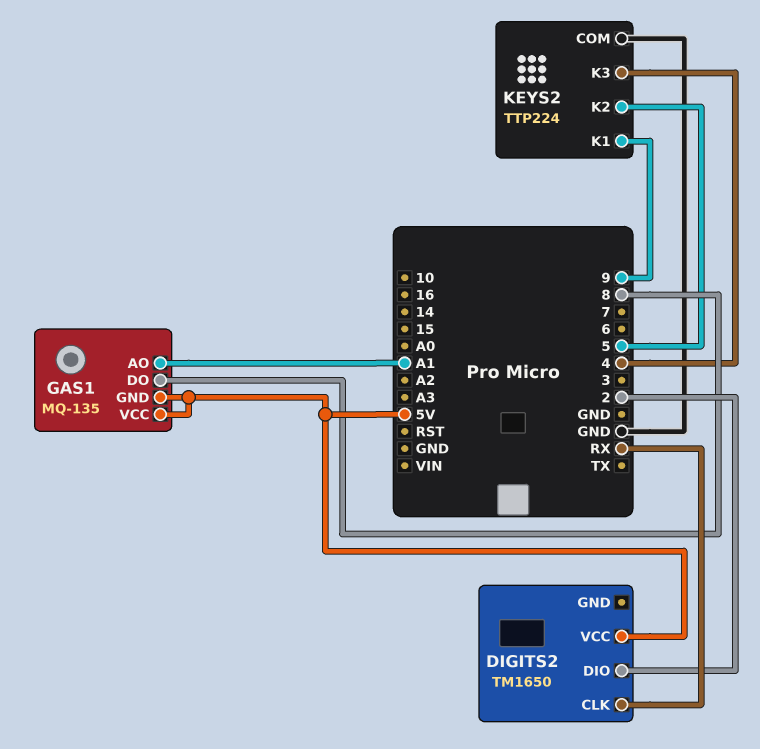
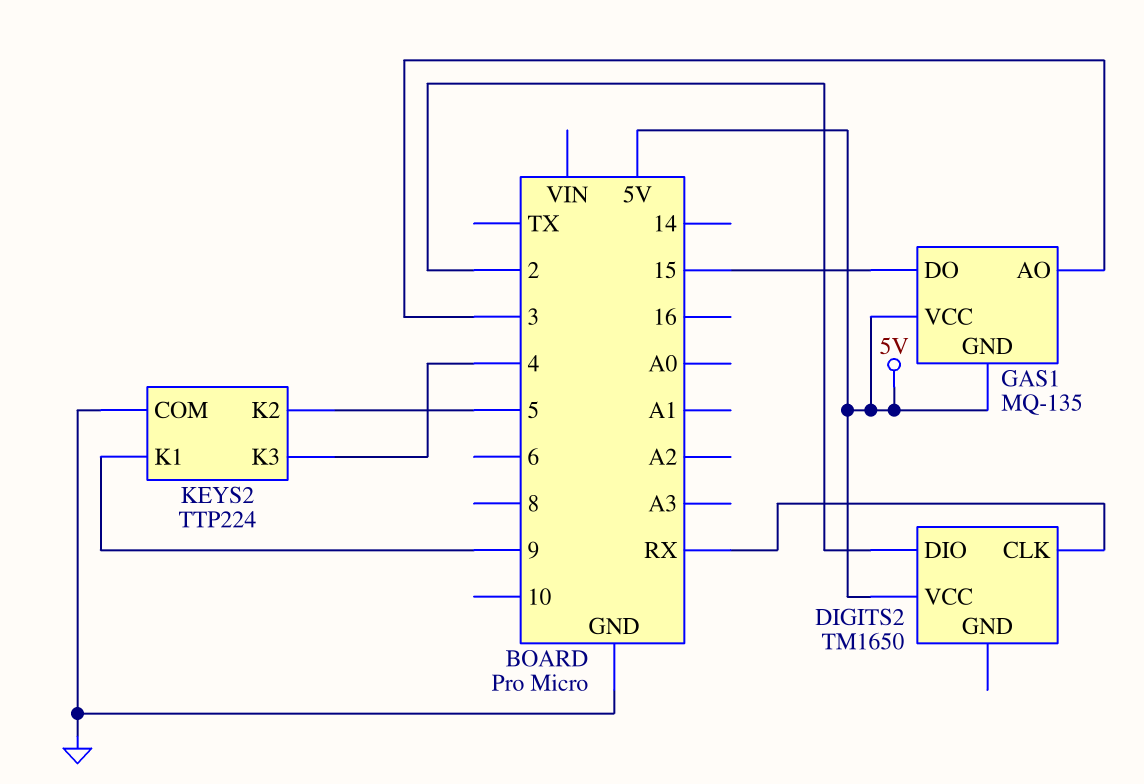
GAS1 pin AO: A1 -> 3
GAS1 pin DO: 8 -> 15

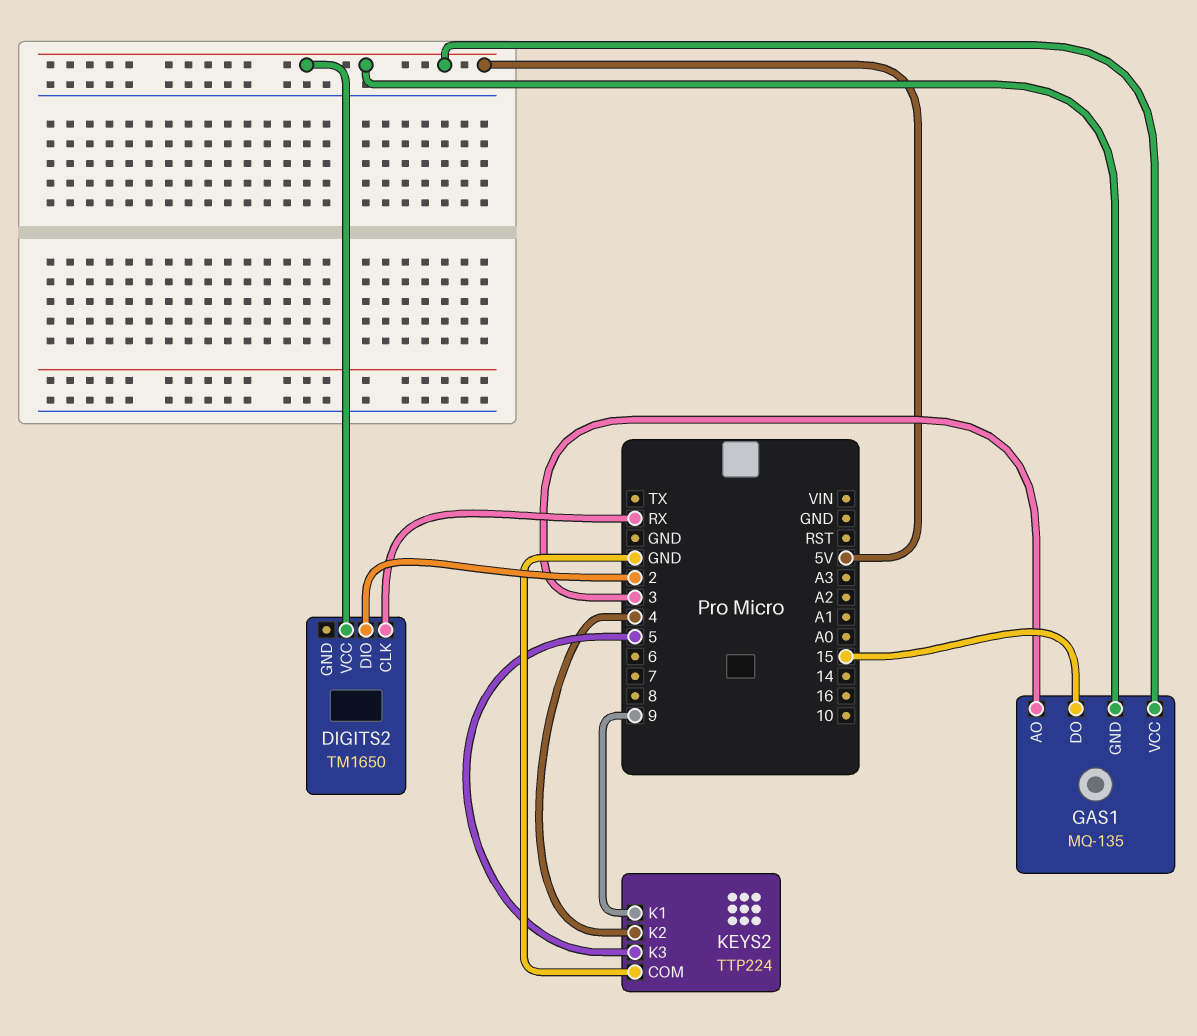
KEYS2 pin K2: 5 -> 4
KEYS2 pin K3: 4 -> 5

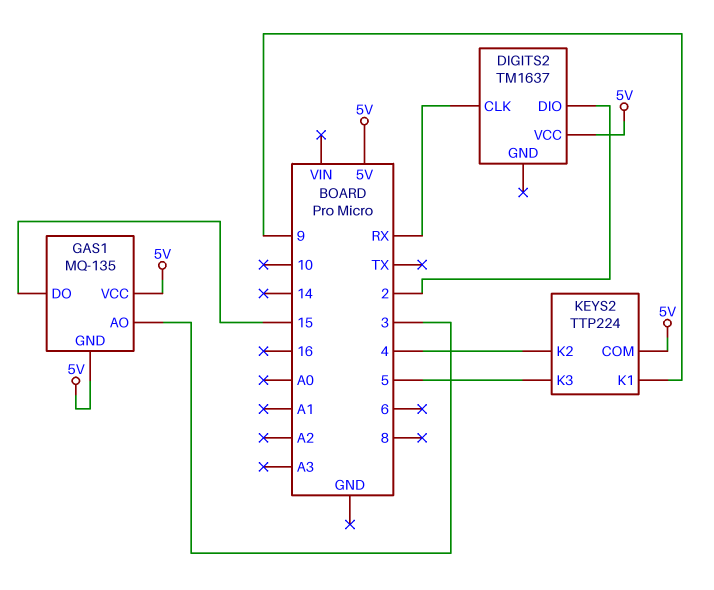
DIGITS2: TM1650 -> TM1637
KEYS2 pin COM: GND -> 5V

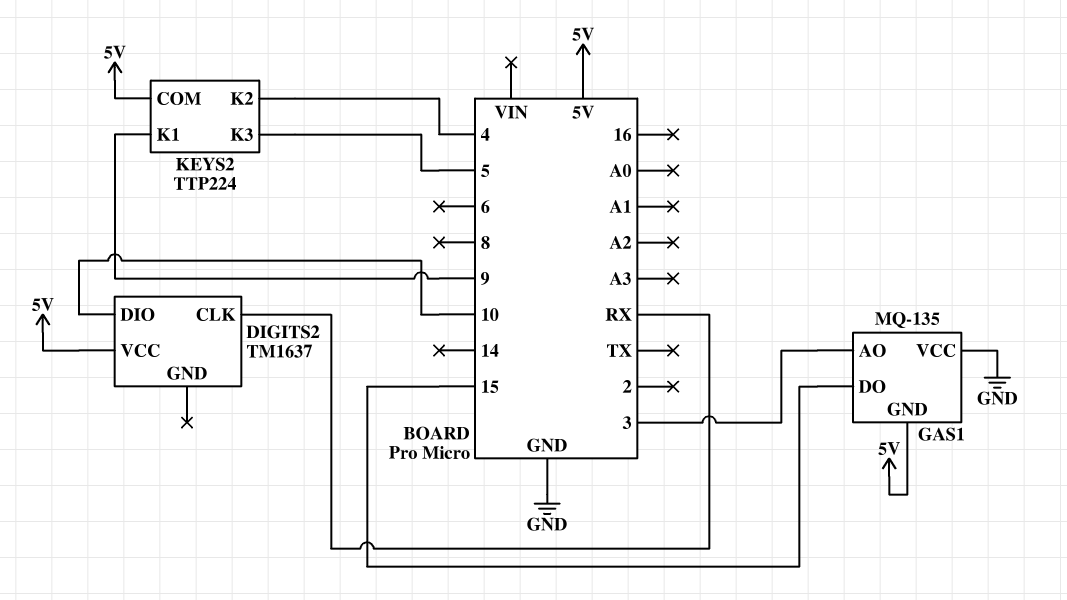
DIGITS2 pin DIO: 2 -> 10
GAS1 pin VCC: 5V -> GND

